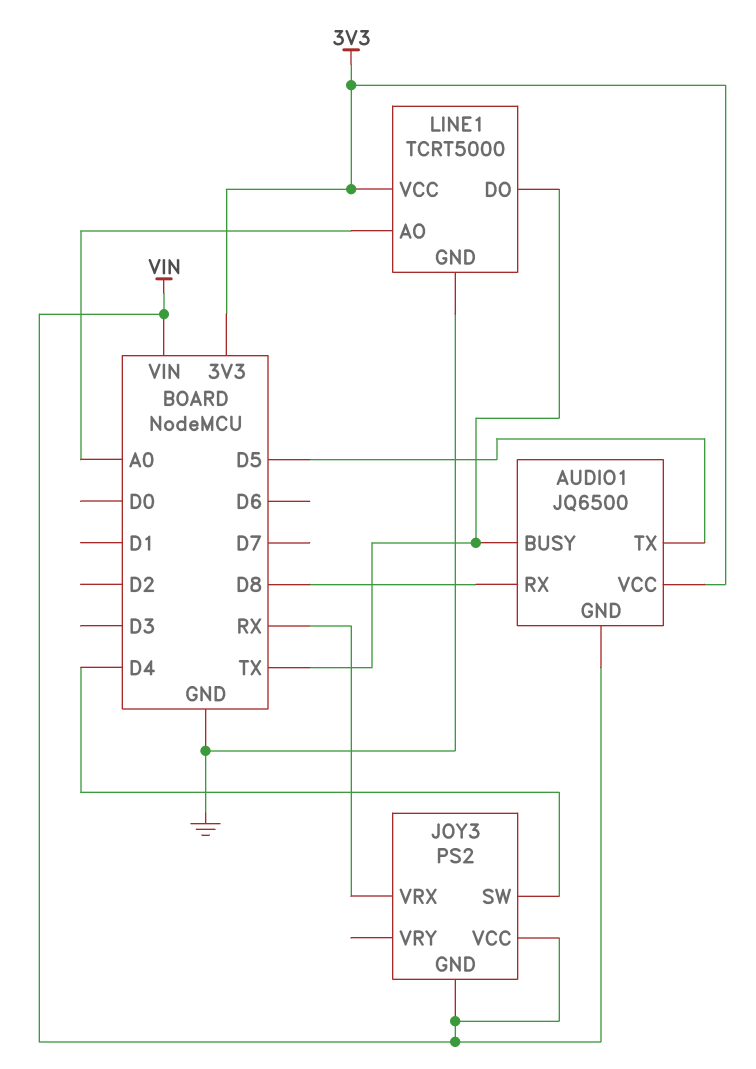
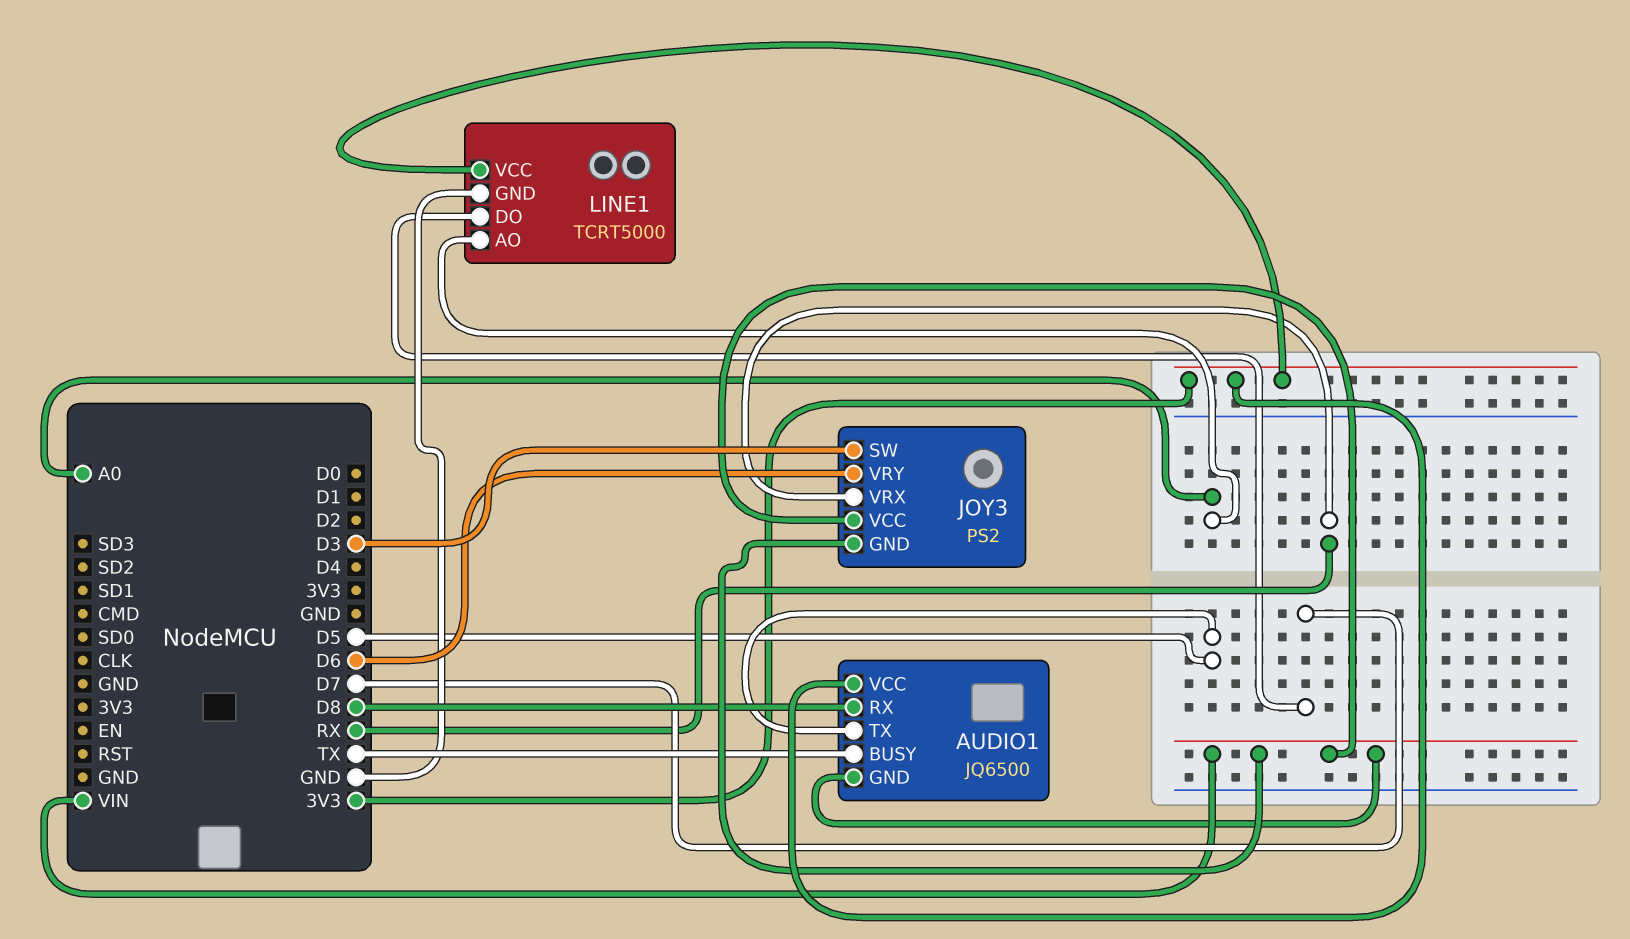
JOY3 pin SW: D4 -> D3
JOY3 pin VRY: none -> D6
LINE1 pin DO: TX -> D7

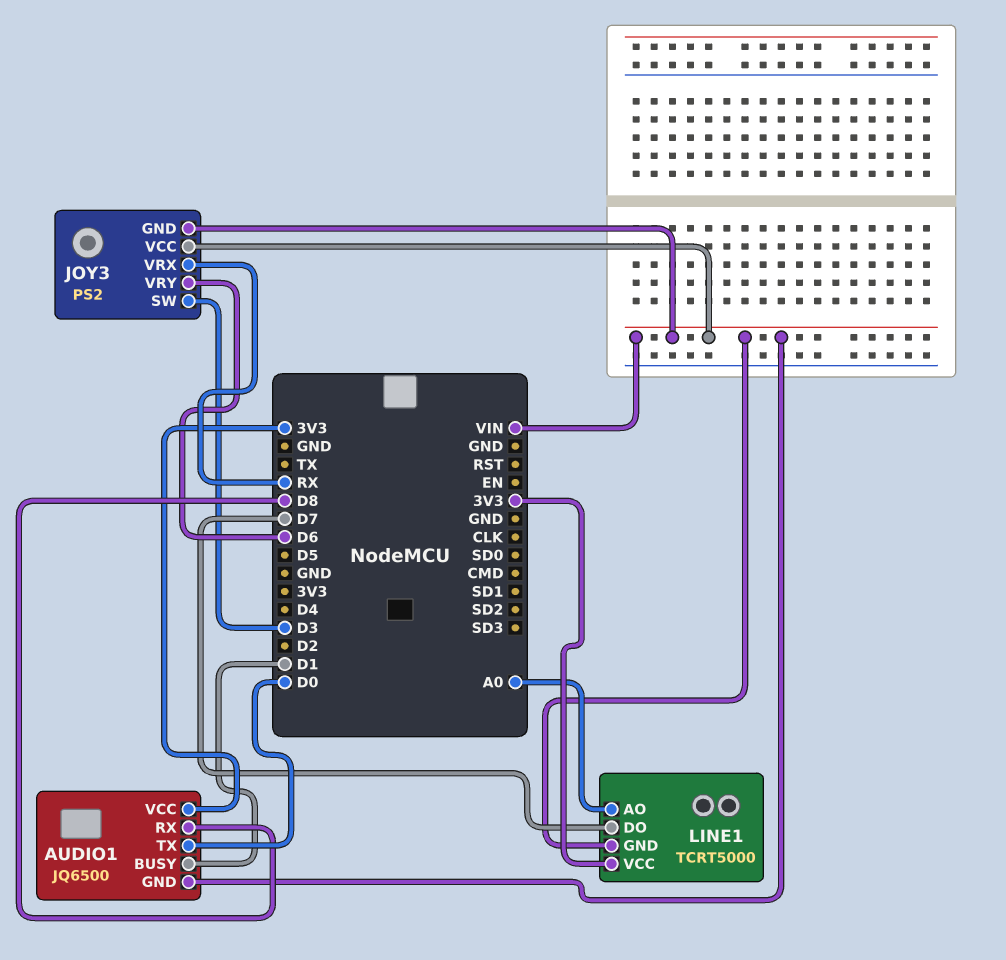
AUDIO1 pin BUSY: TX -> D1
AUDIO1 pin TX: D5 -> D0
LINE1 pin GND: GND -> VIN

